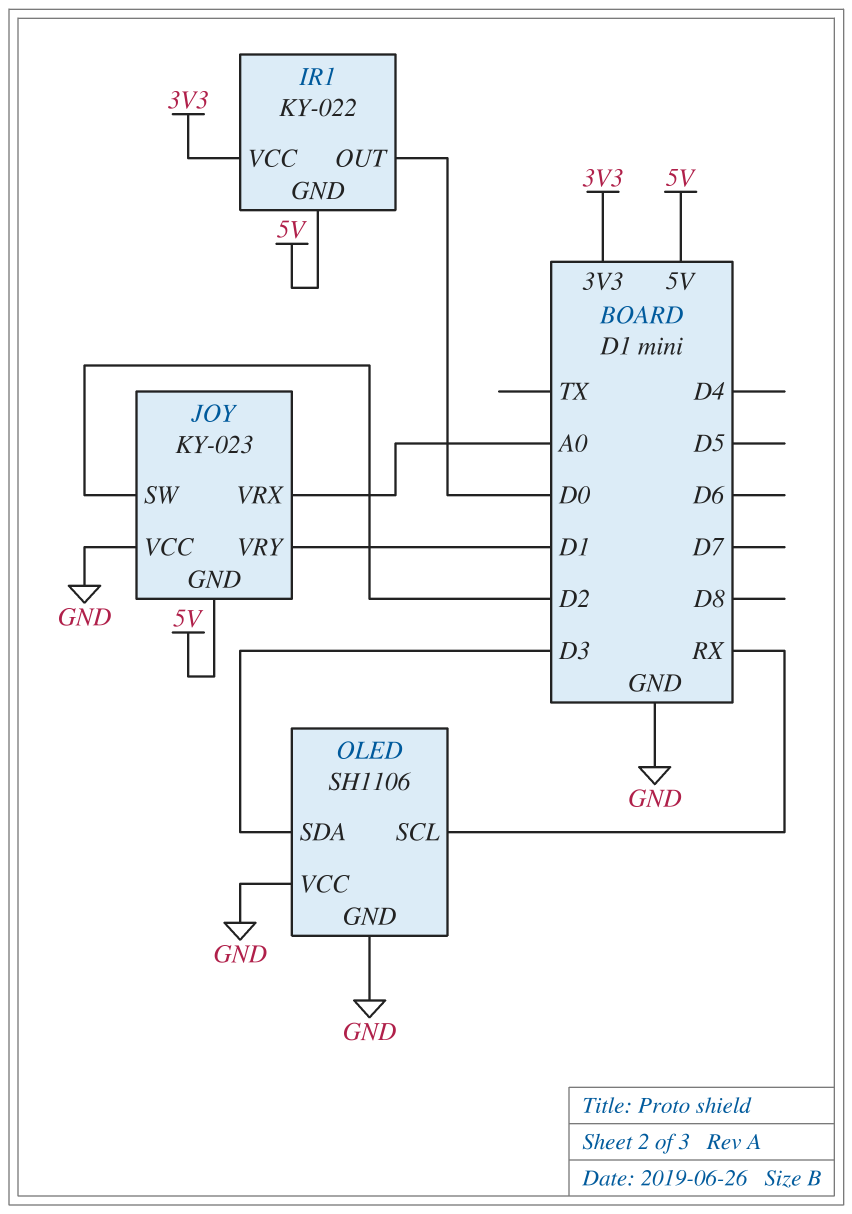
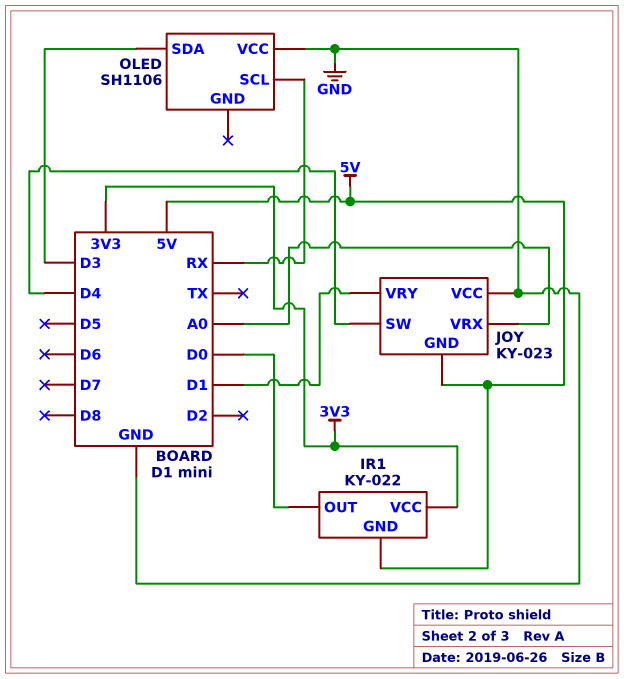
JOY pin SW: D2 -> D4
OLED pin GND: GND -> none

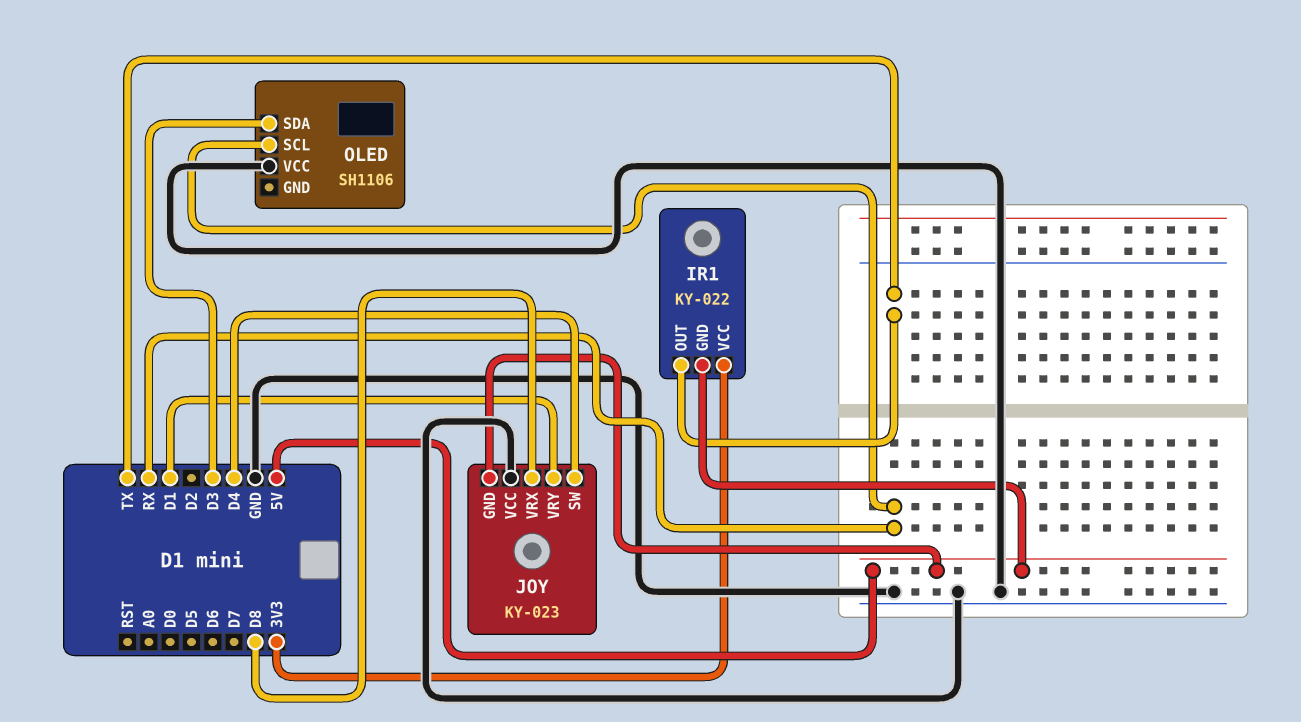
IR1 pin OUT: D0 -> TX
JOY pin VRX: A0 -> D8

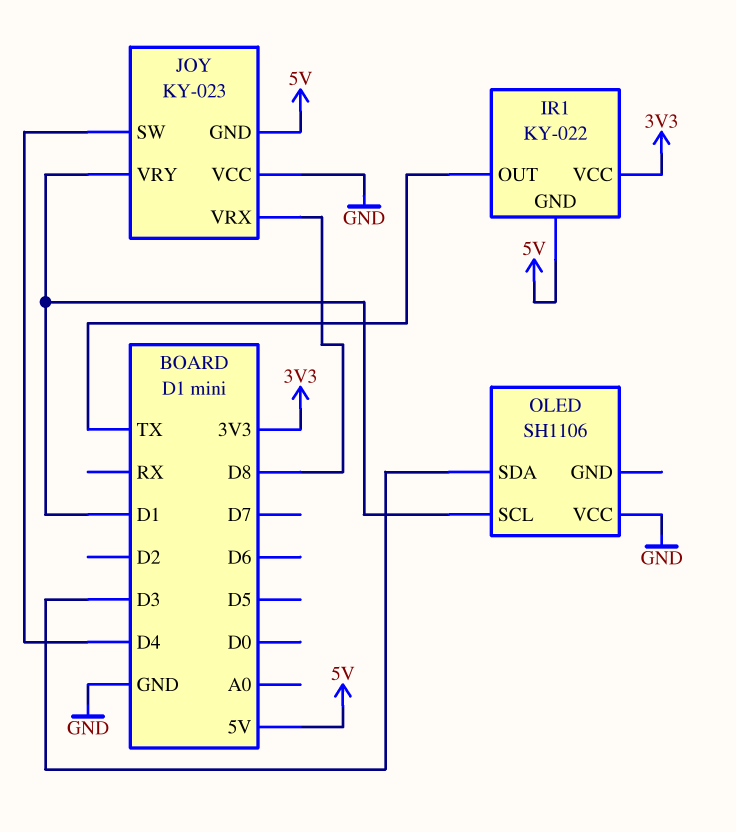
OLED pin SCL: RX -> D1

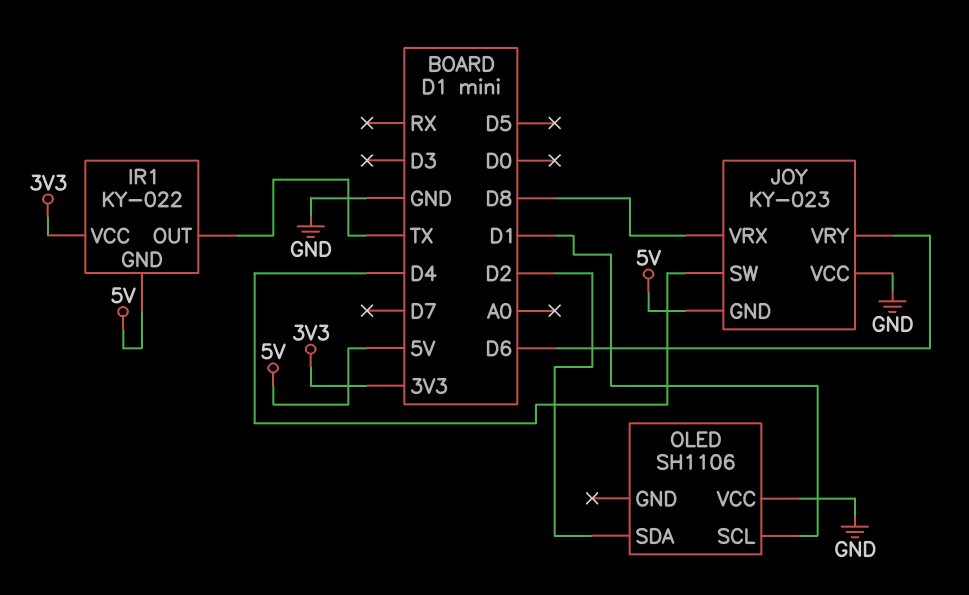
JOY pin VRY: D1 -> D6
OLED pin SDA: D3 -> D2

